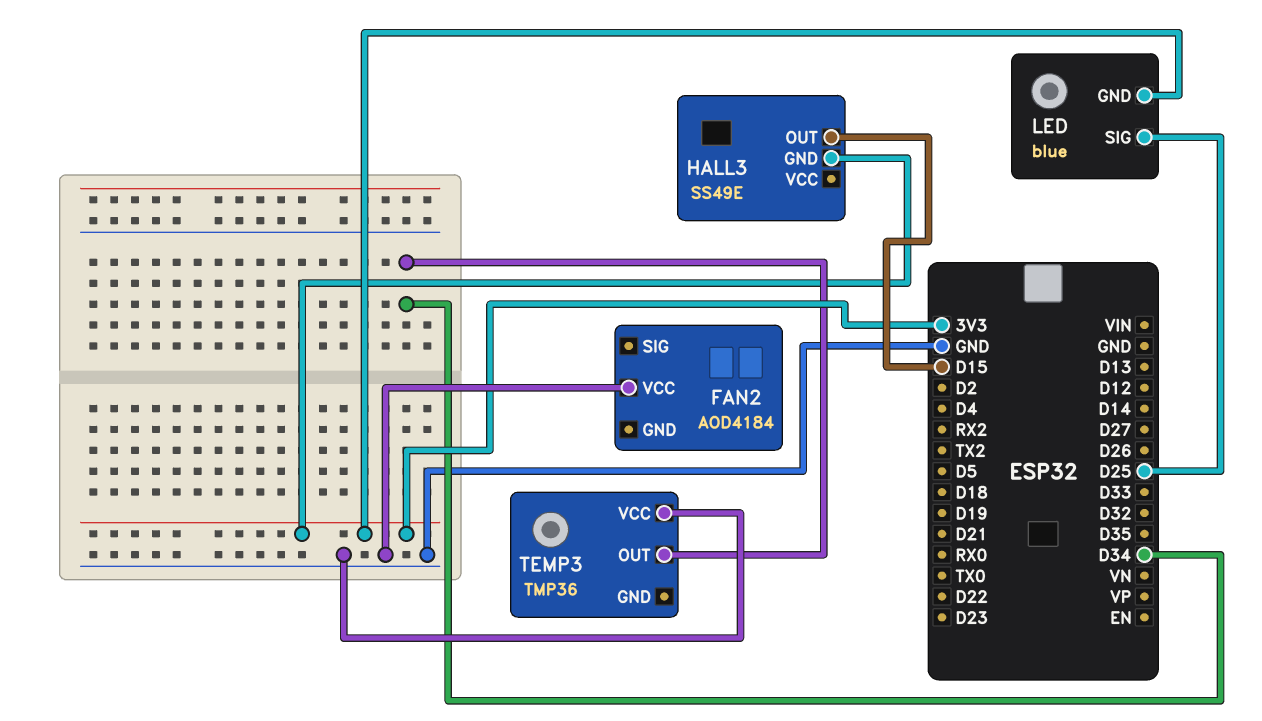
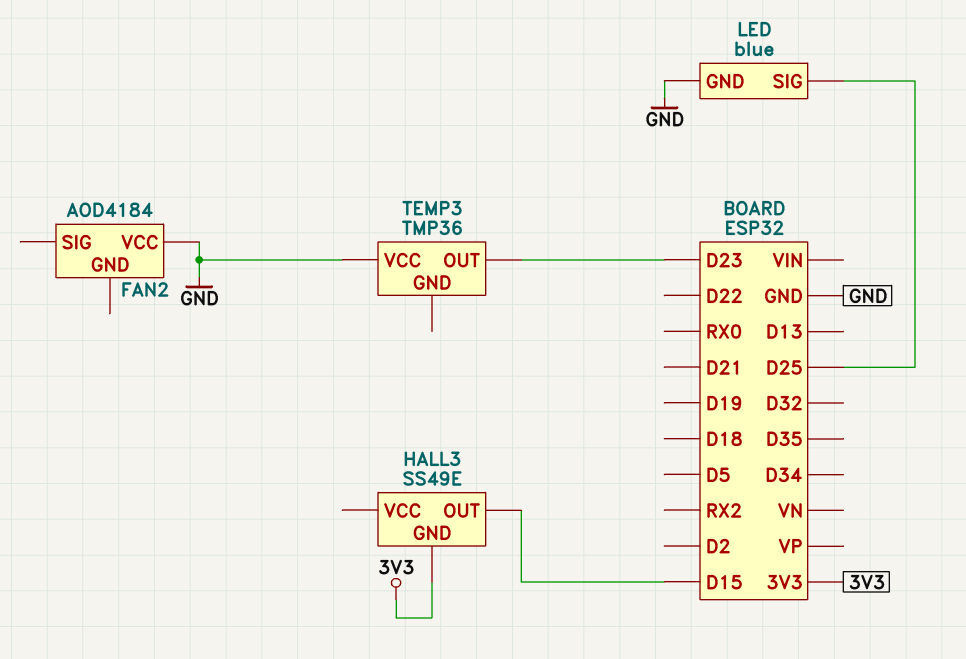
LED pin GND: 3V3 -> GND
TEMP3 pin OUT: D34 -> D23

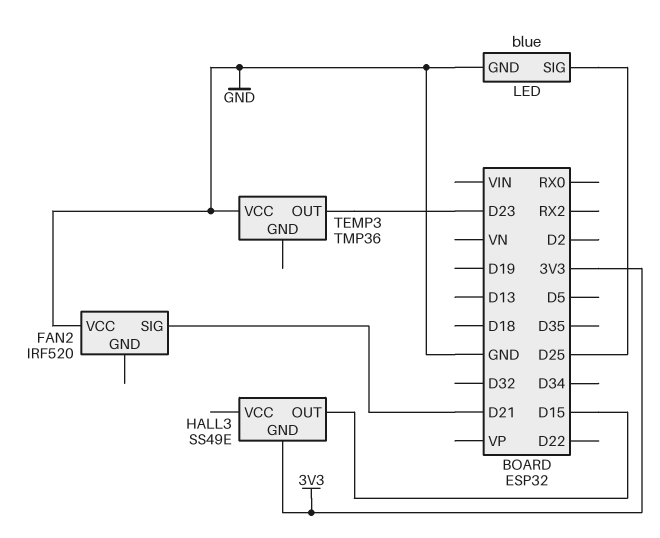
FAN2: AOD4184 -> IRF520
FAN2 pin SIG: none -> D21

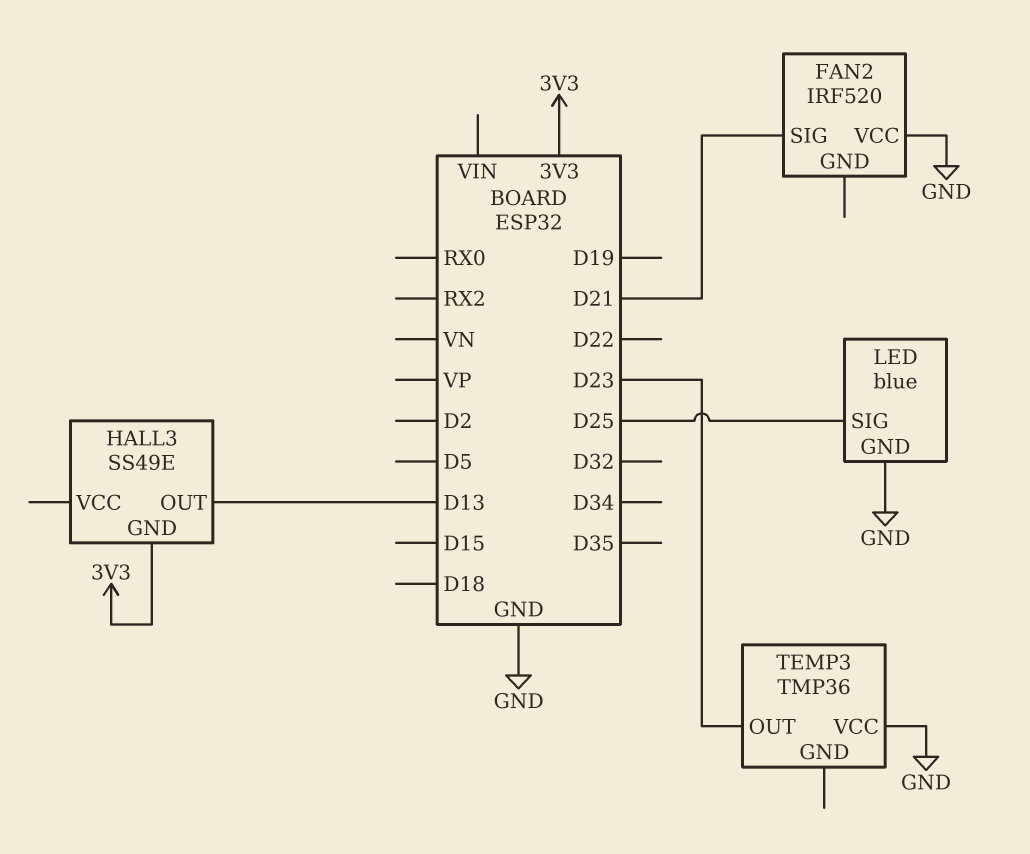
HALL3 pin OUT: D15 -> D13

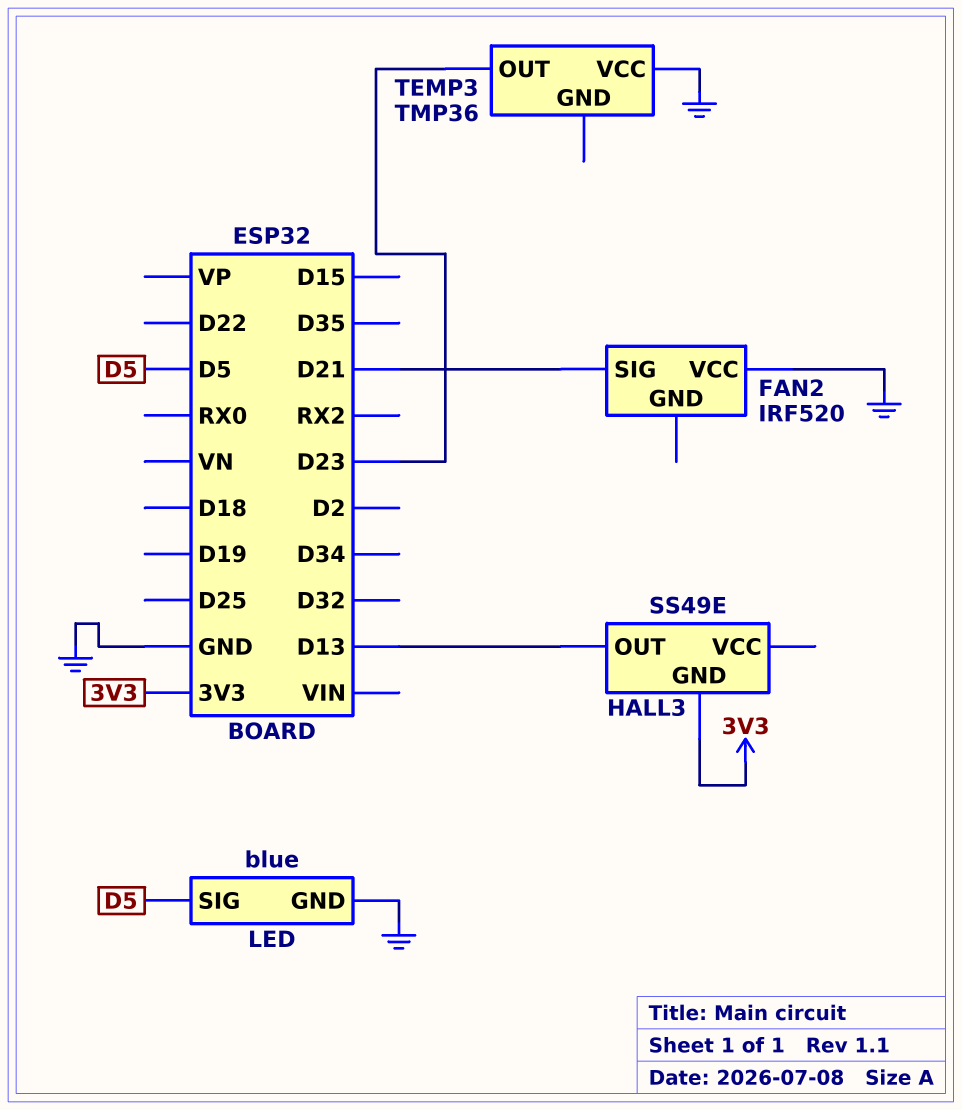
LED pin SIG: D25 -> D5

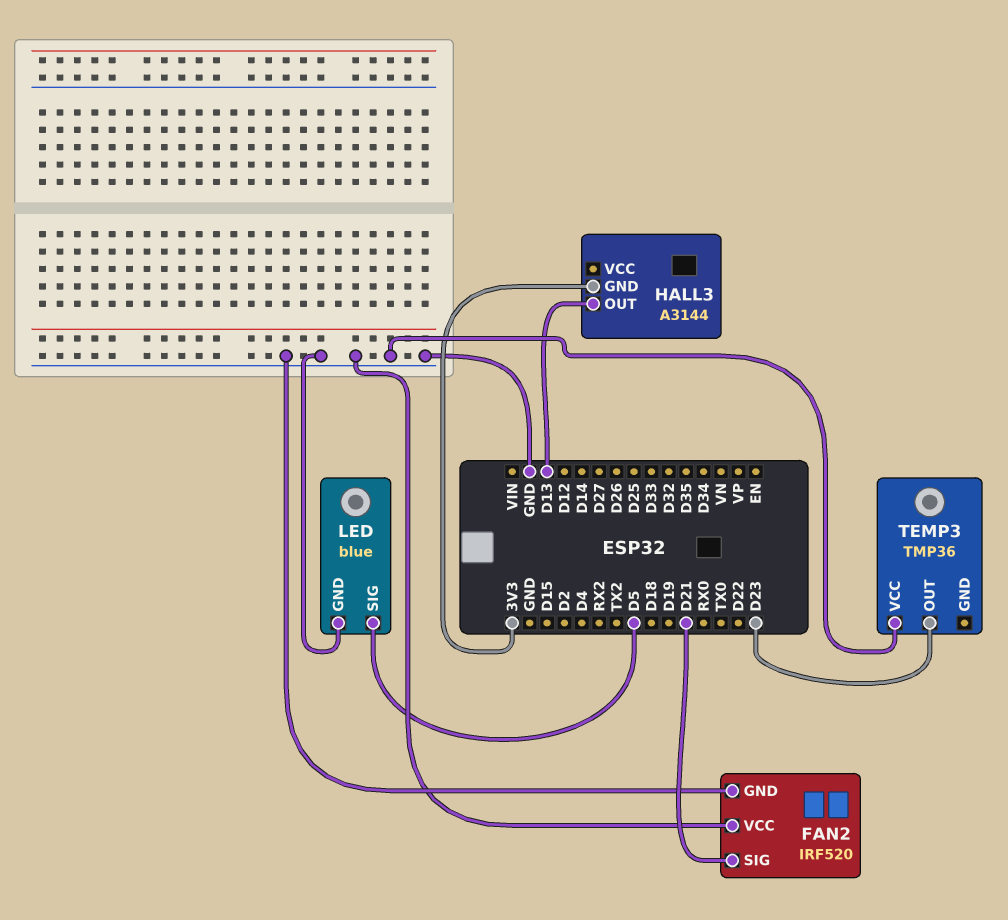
FAN2 pin GND: none -> GND
HALL3: SS49E -> A3144

